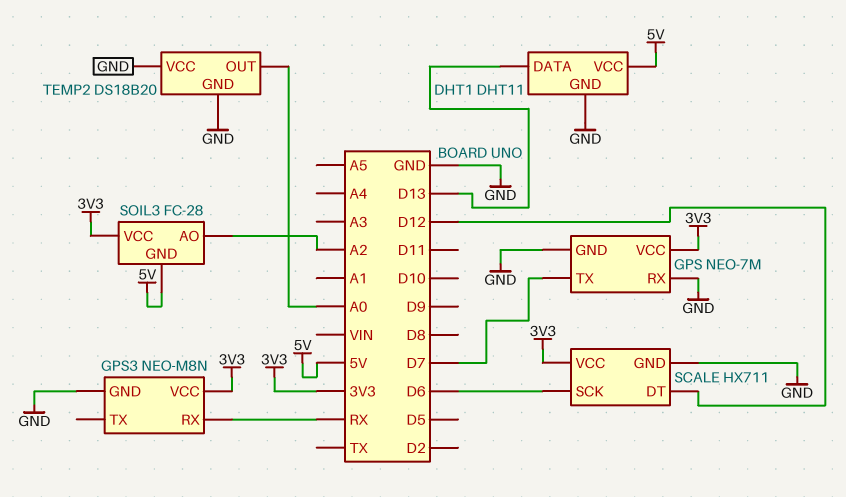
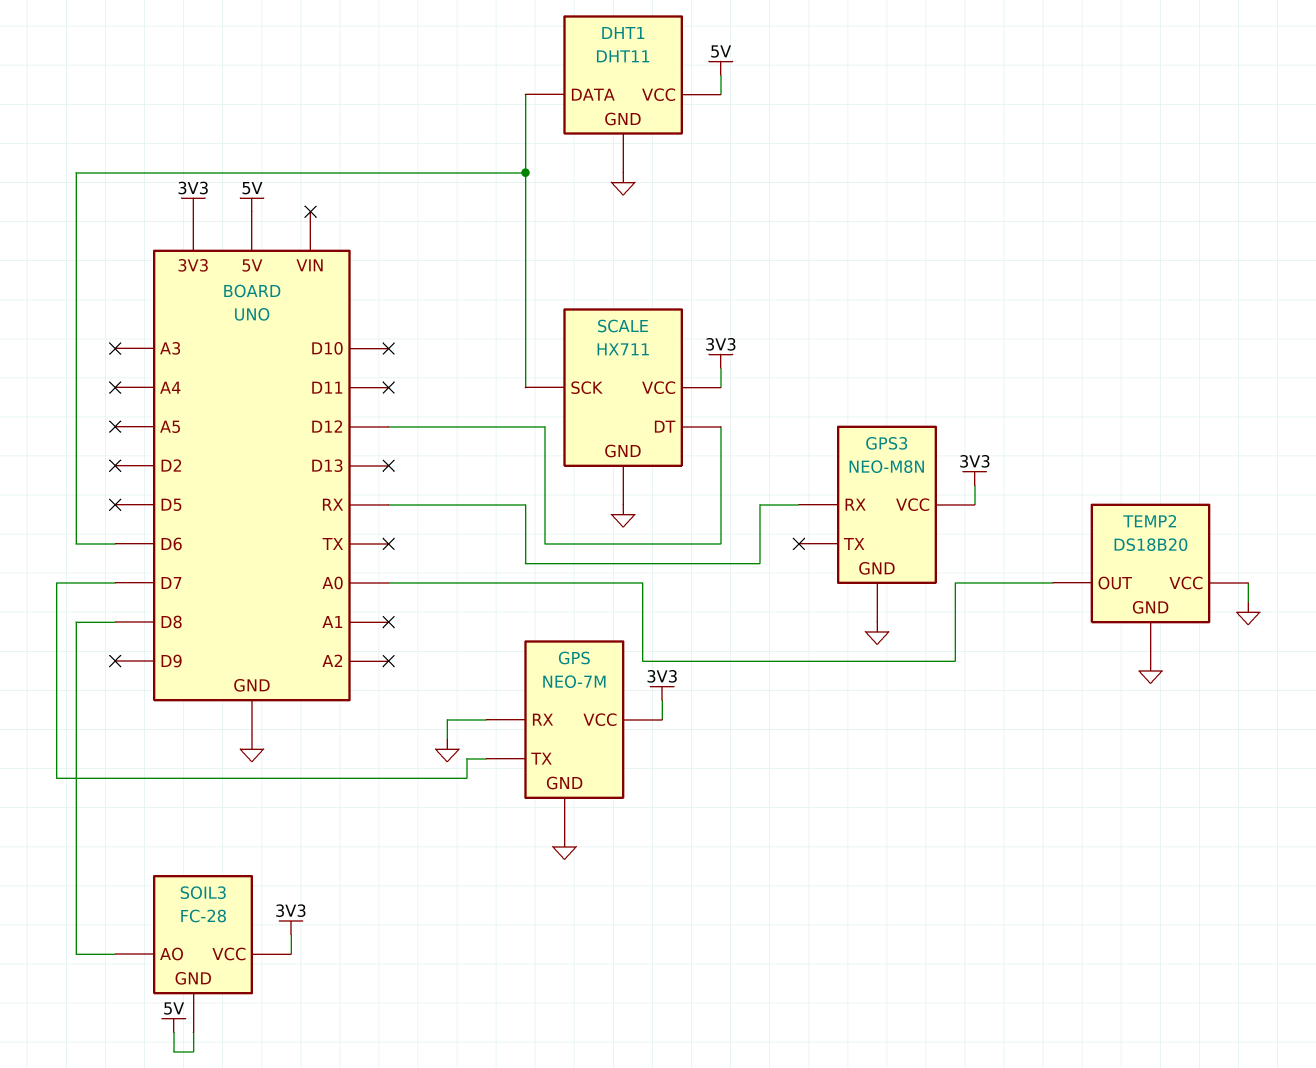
DHT1 pin DATA: D13 -> D6
SOIL3 pin AO: A2 -> D8

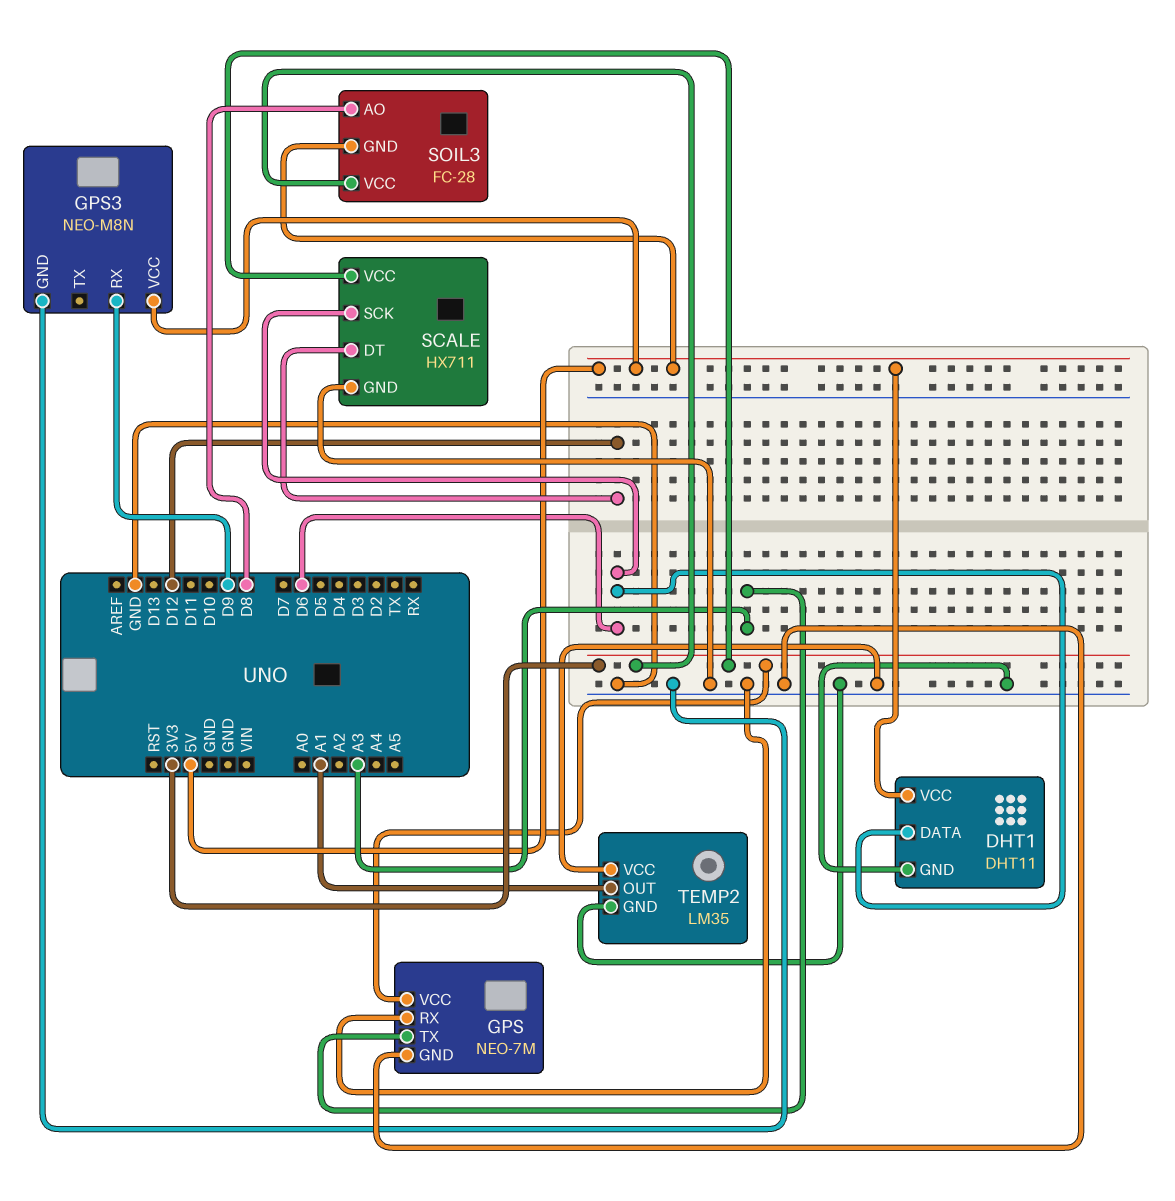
GPS pin TX: D7 -> A3
GPS3 pin RX: RX -> D9
GPS3 pin VCC: 3V3 -> 5V
TEMP2: DS18B20 -> LM35
TEMP2 pin OUT: A0 -> A1

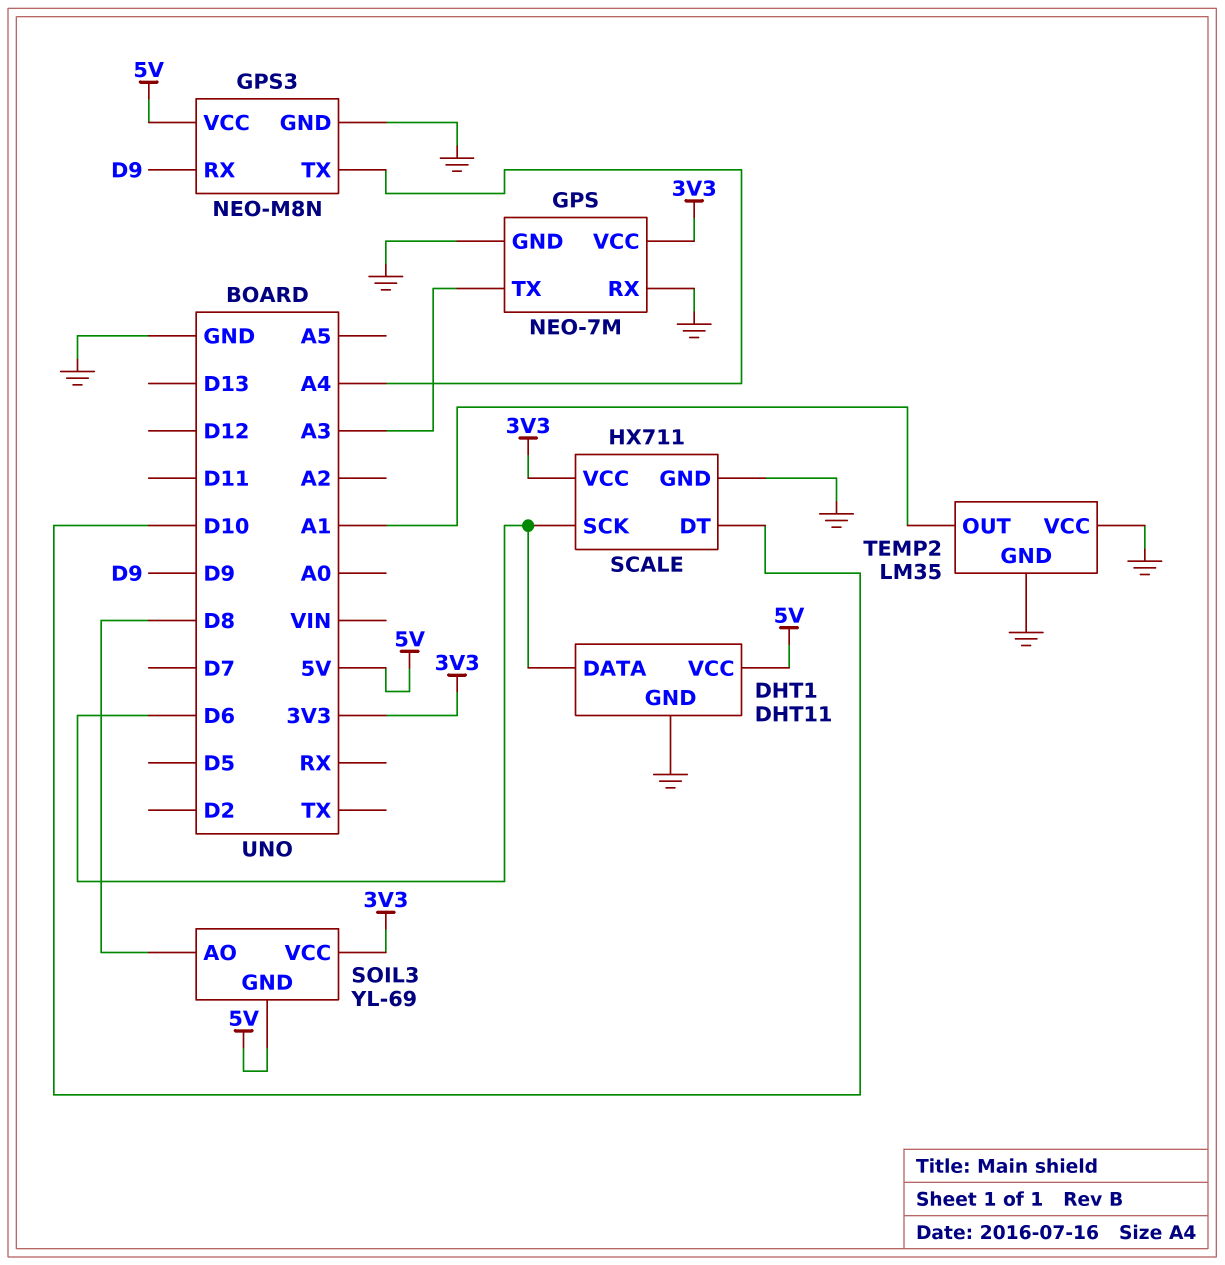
GPS3 pin TX: none -> A4
SCALE pin DT: D12 -> D10
SOIL3: FC-28 -> YL-69

